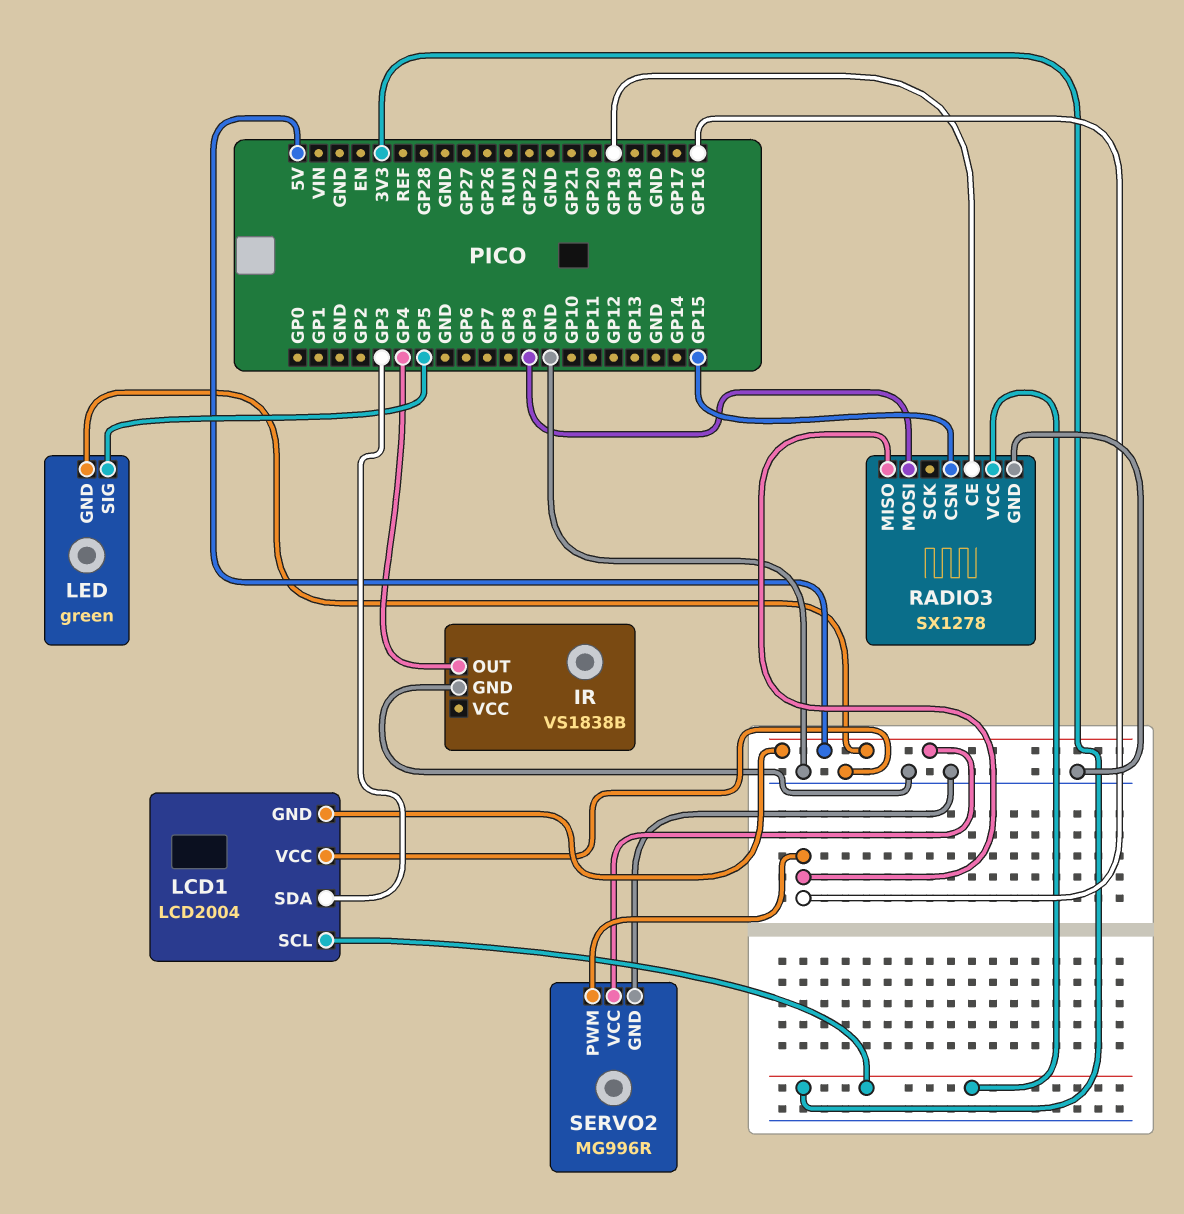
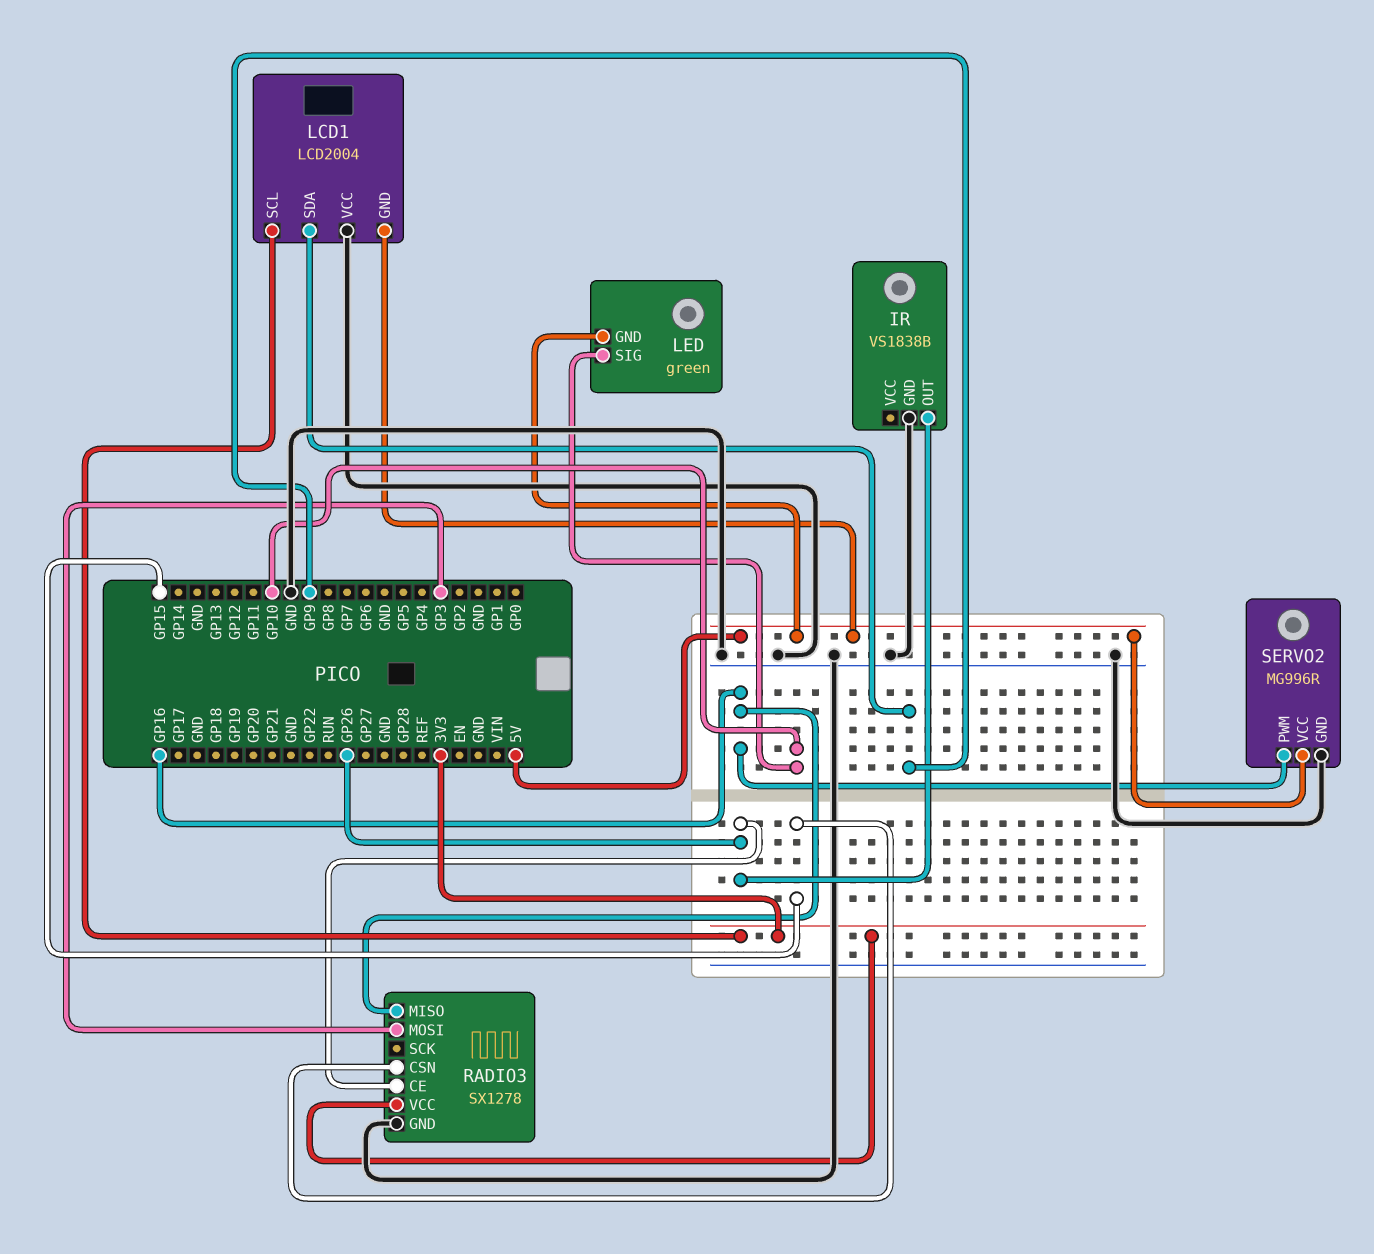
IR pin OUT: GP4 -> GP26
LCD1 pin SDA: GP3 -> GP9
LED pin SIG: GP5 -> GP10
RADIO3 pin CE: GP19 -> GP26
RADIO3 pin MOSI: GP9 -> GP3

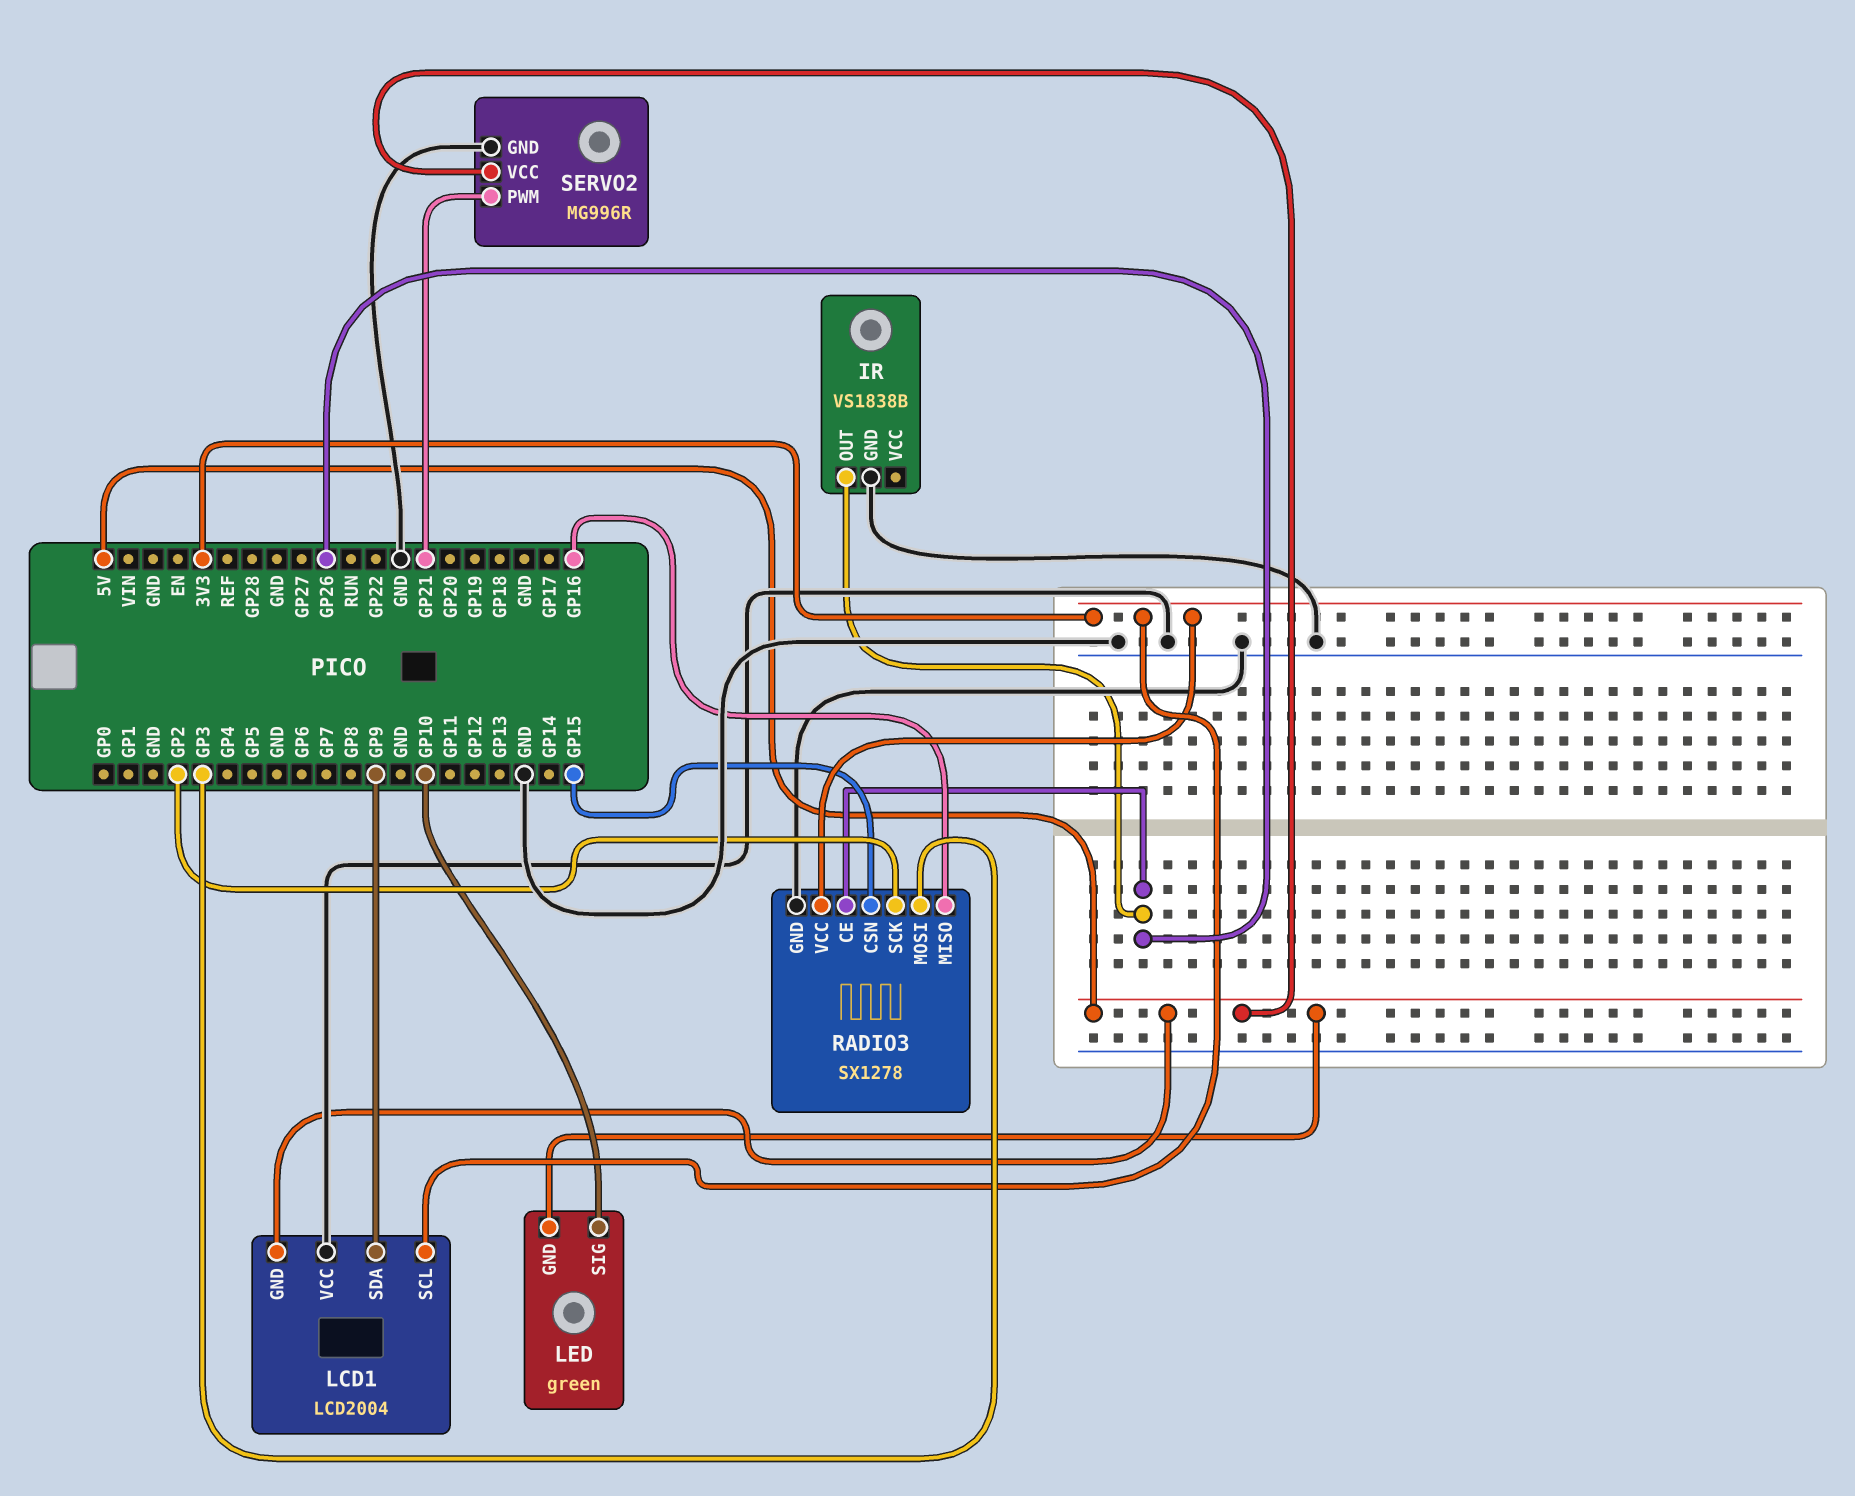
RADIO3 pin SCK: none -> GP2
SERVO2 pin PWM: GP16 -> GP21

